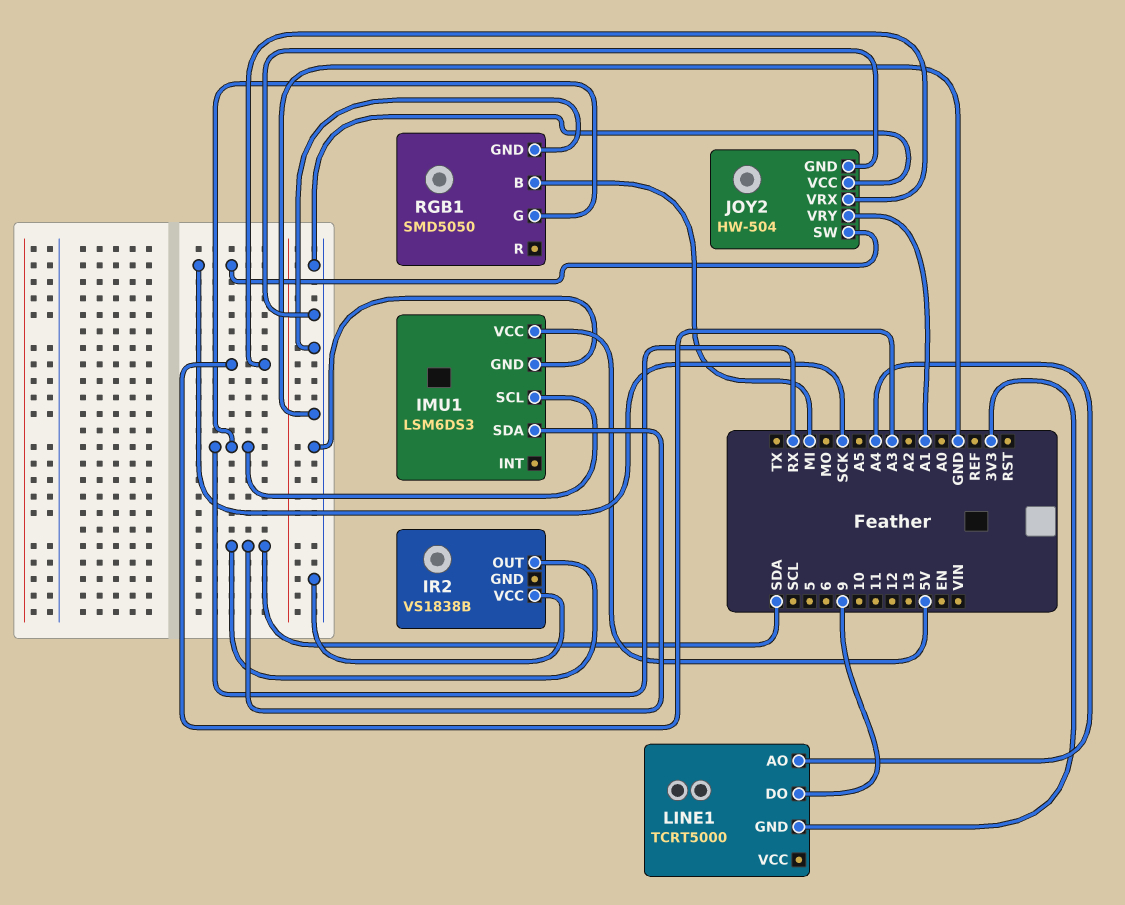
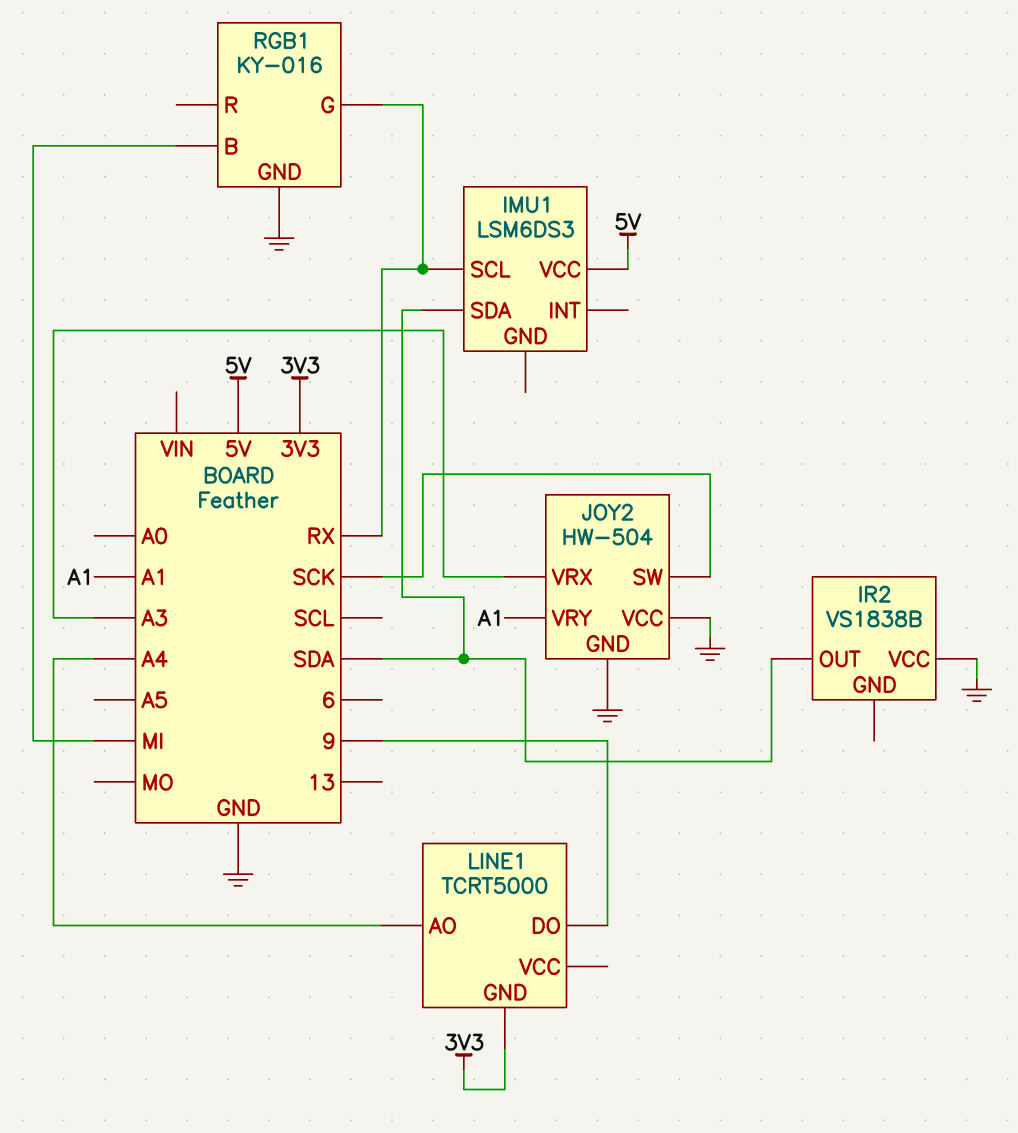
IMU1 pin GND: GND -> none
RGB1: SMD5050 -> KY-016

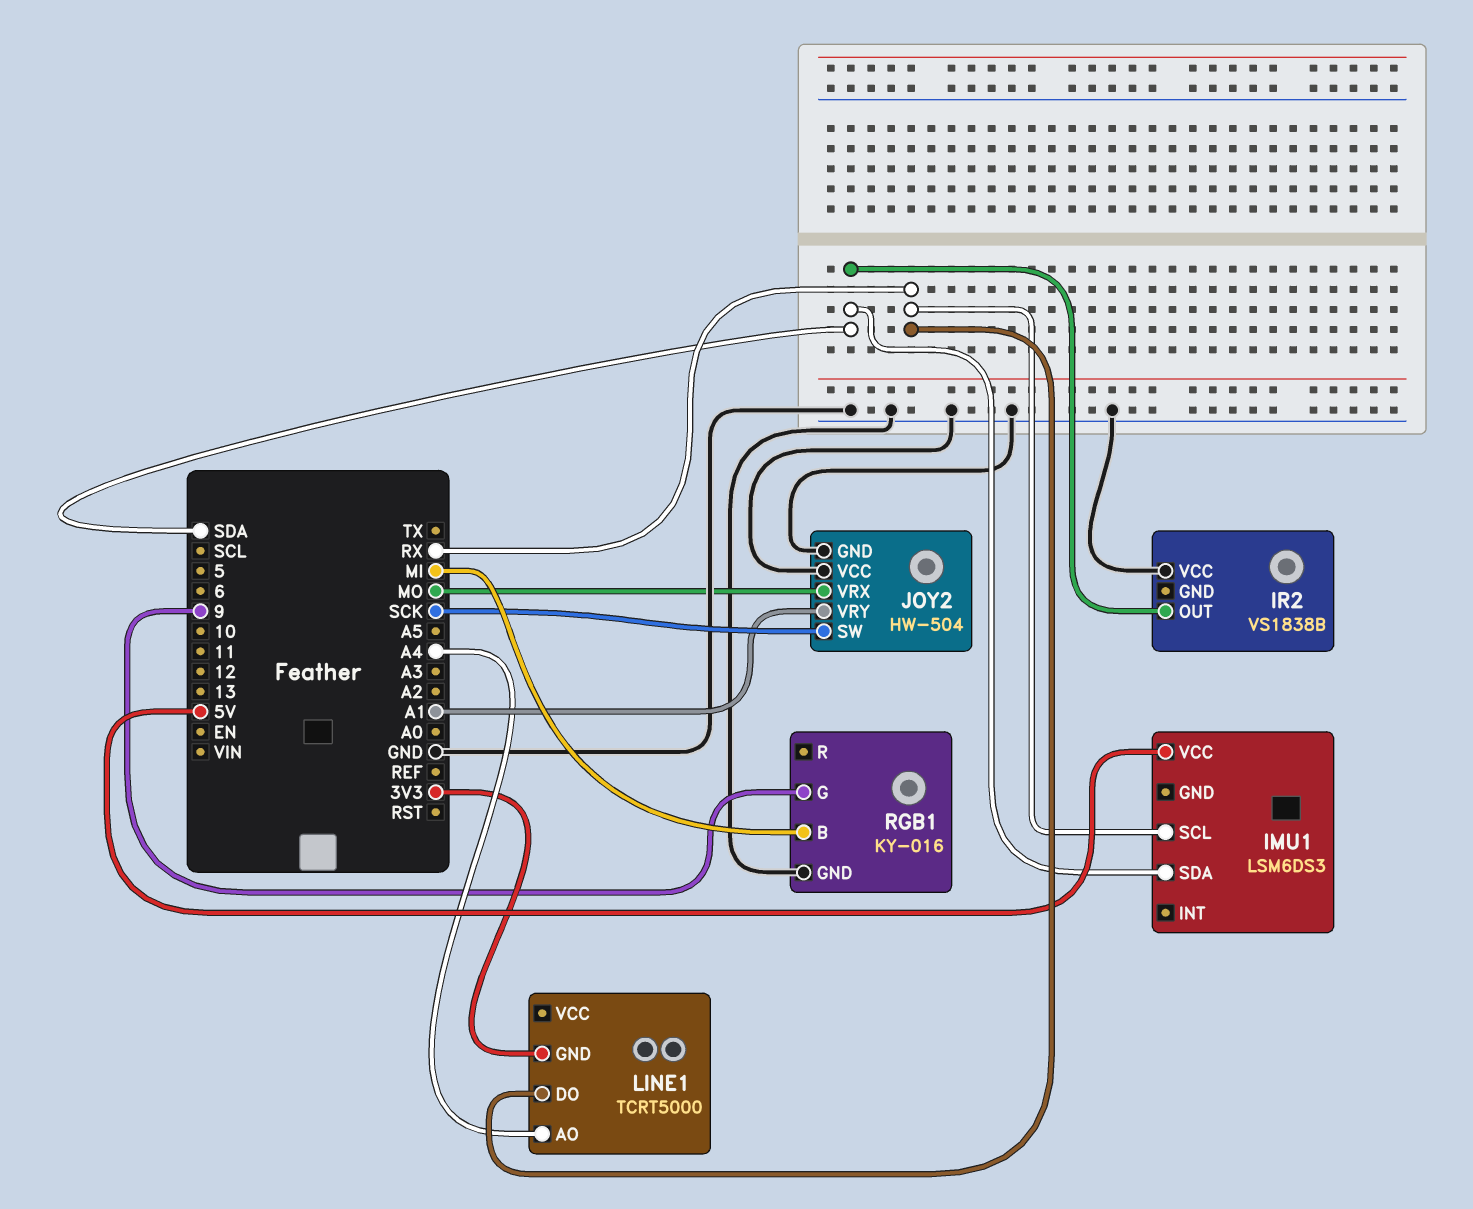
JOY2 pin VRX: A3 -> MO
LINE1 pin DO: 9 -> RX
RGB1 pin G: RX -> 9

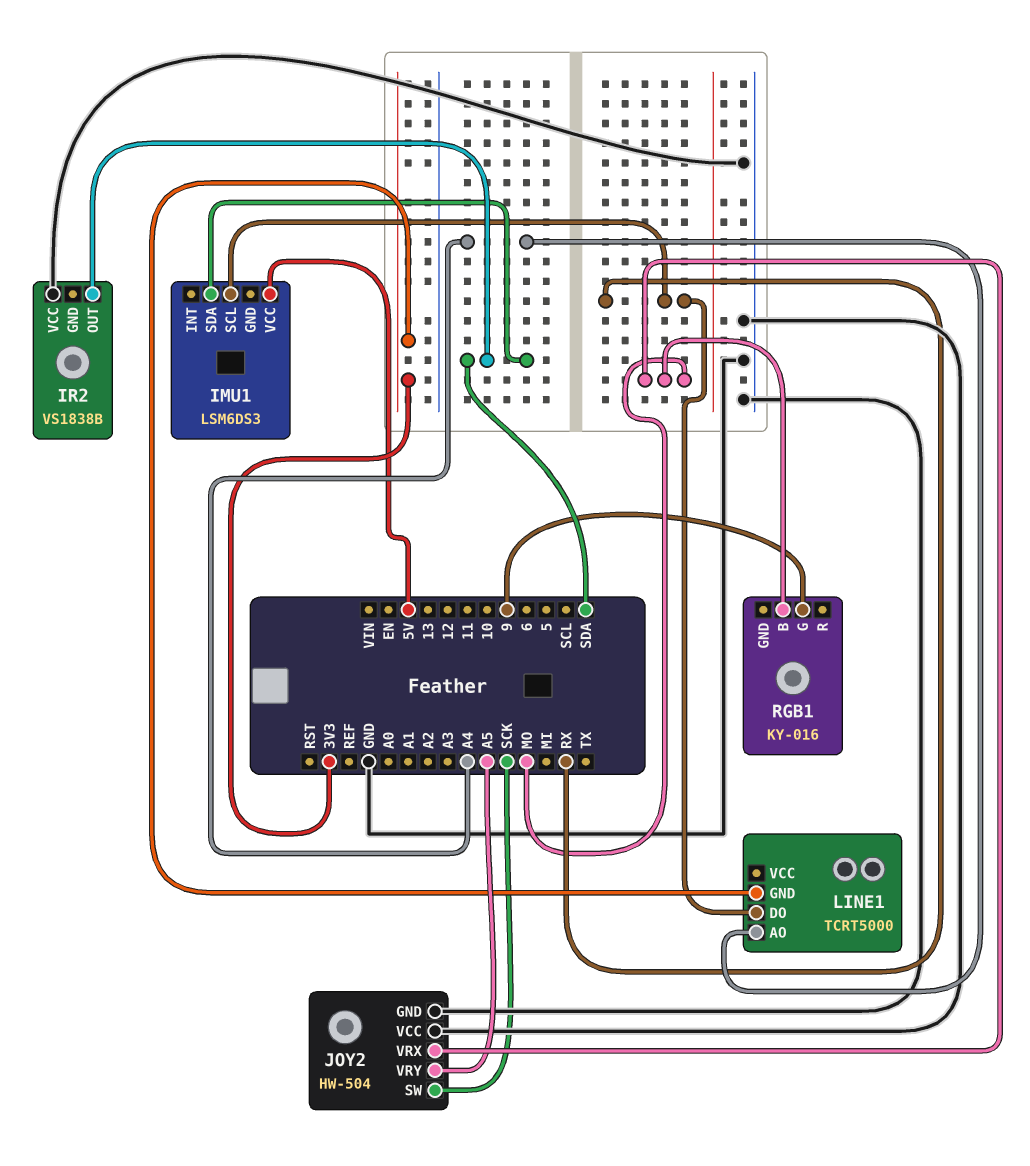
JOY2 pin VRY: A1 -> A5
RGB1 pin B: MI -> MO
RGB1 pin GND: GND -> none

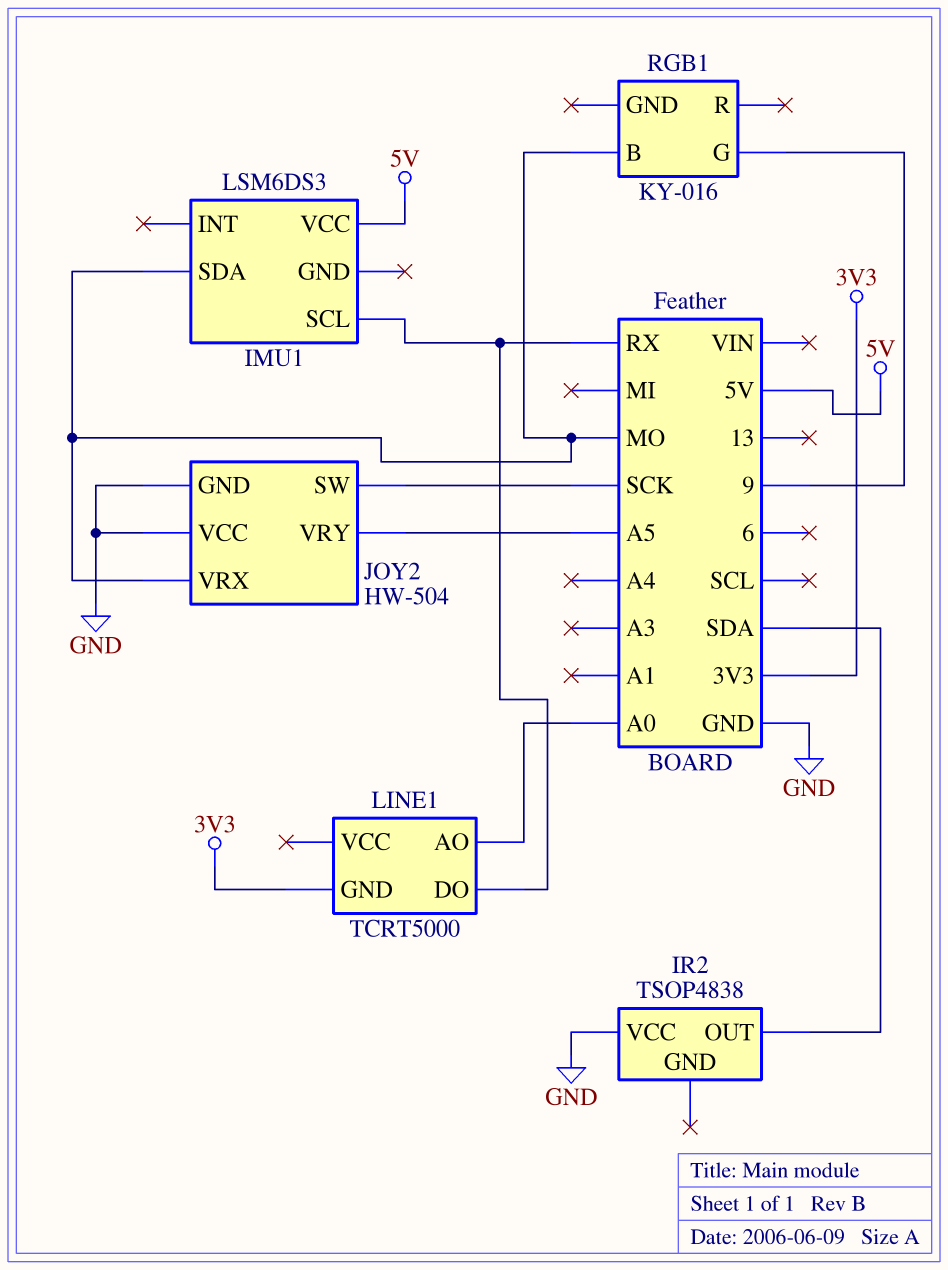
IMU1 pin SDA: SDA -> MO
IR2: VS1838B -> TSOP4838
LINE1 pin AO: A4 -> A0

